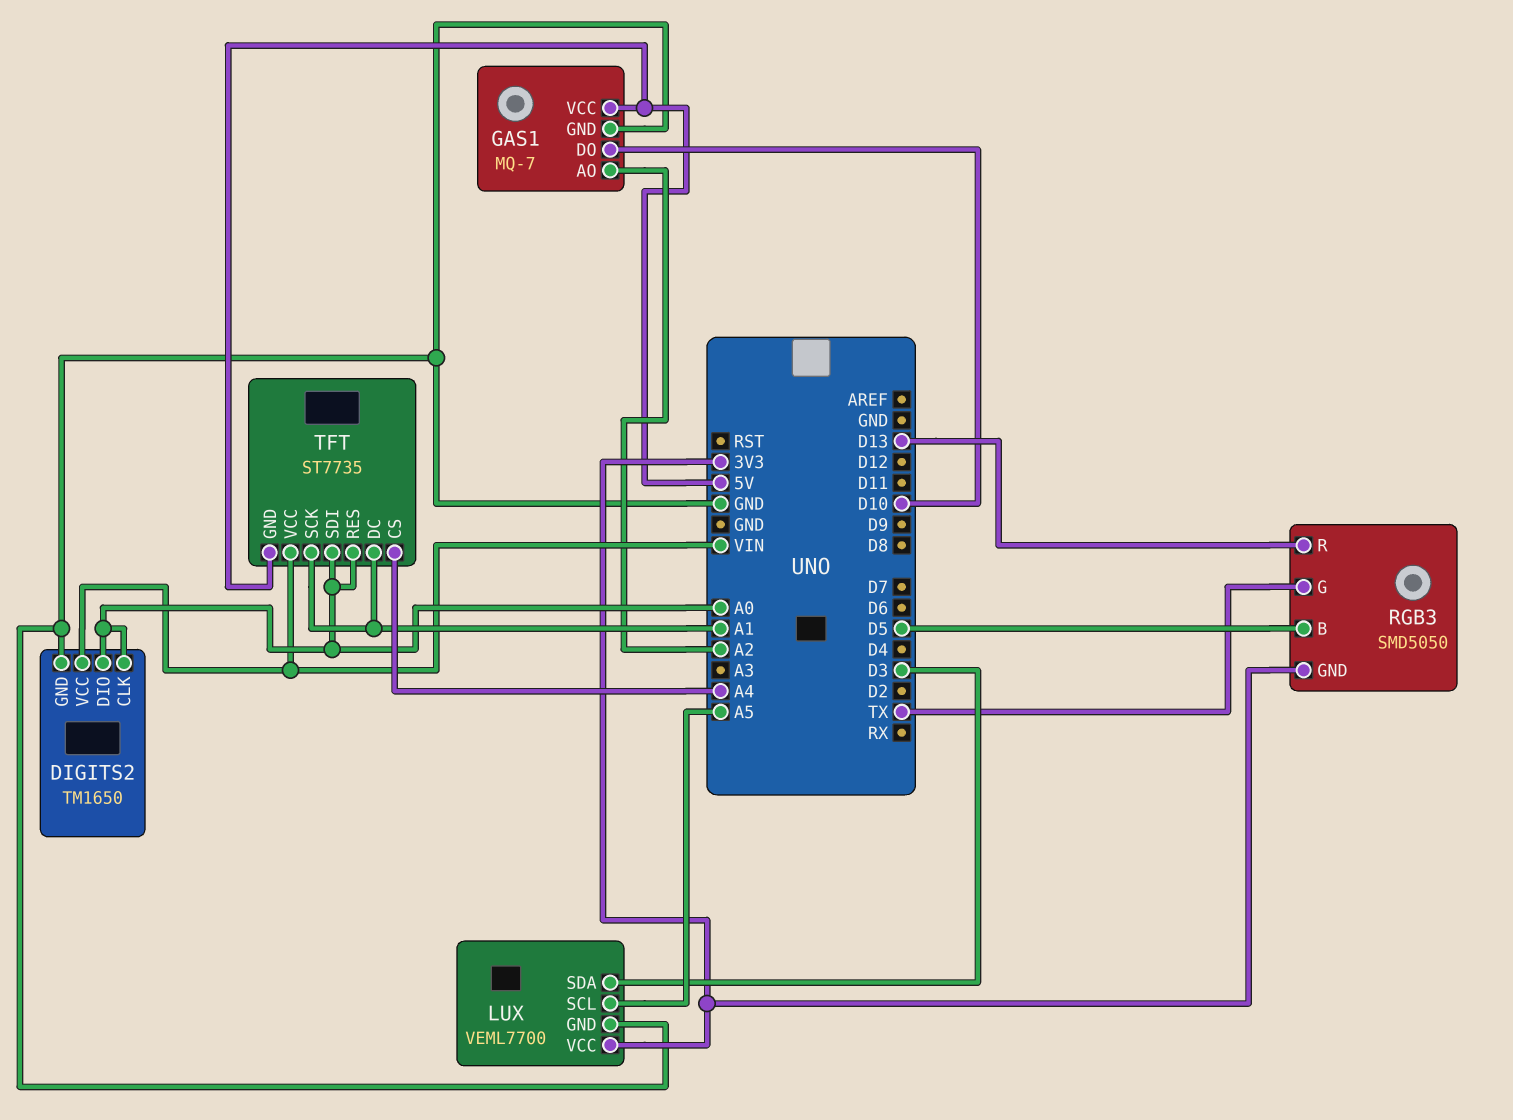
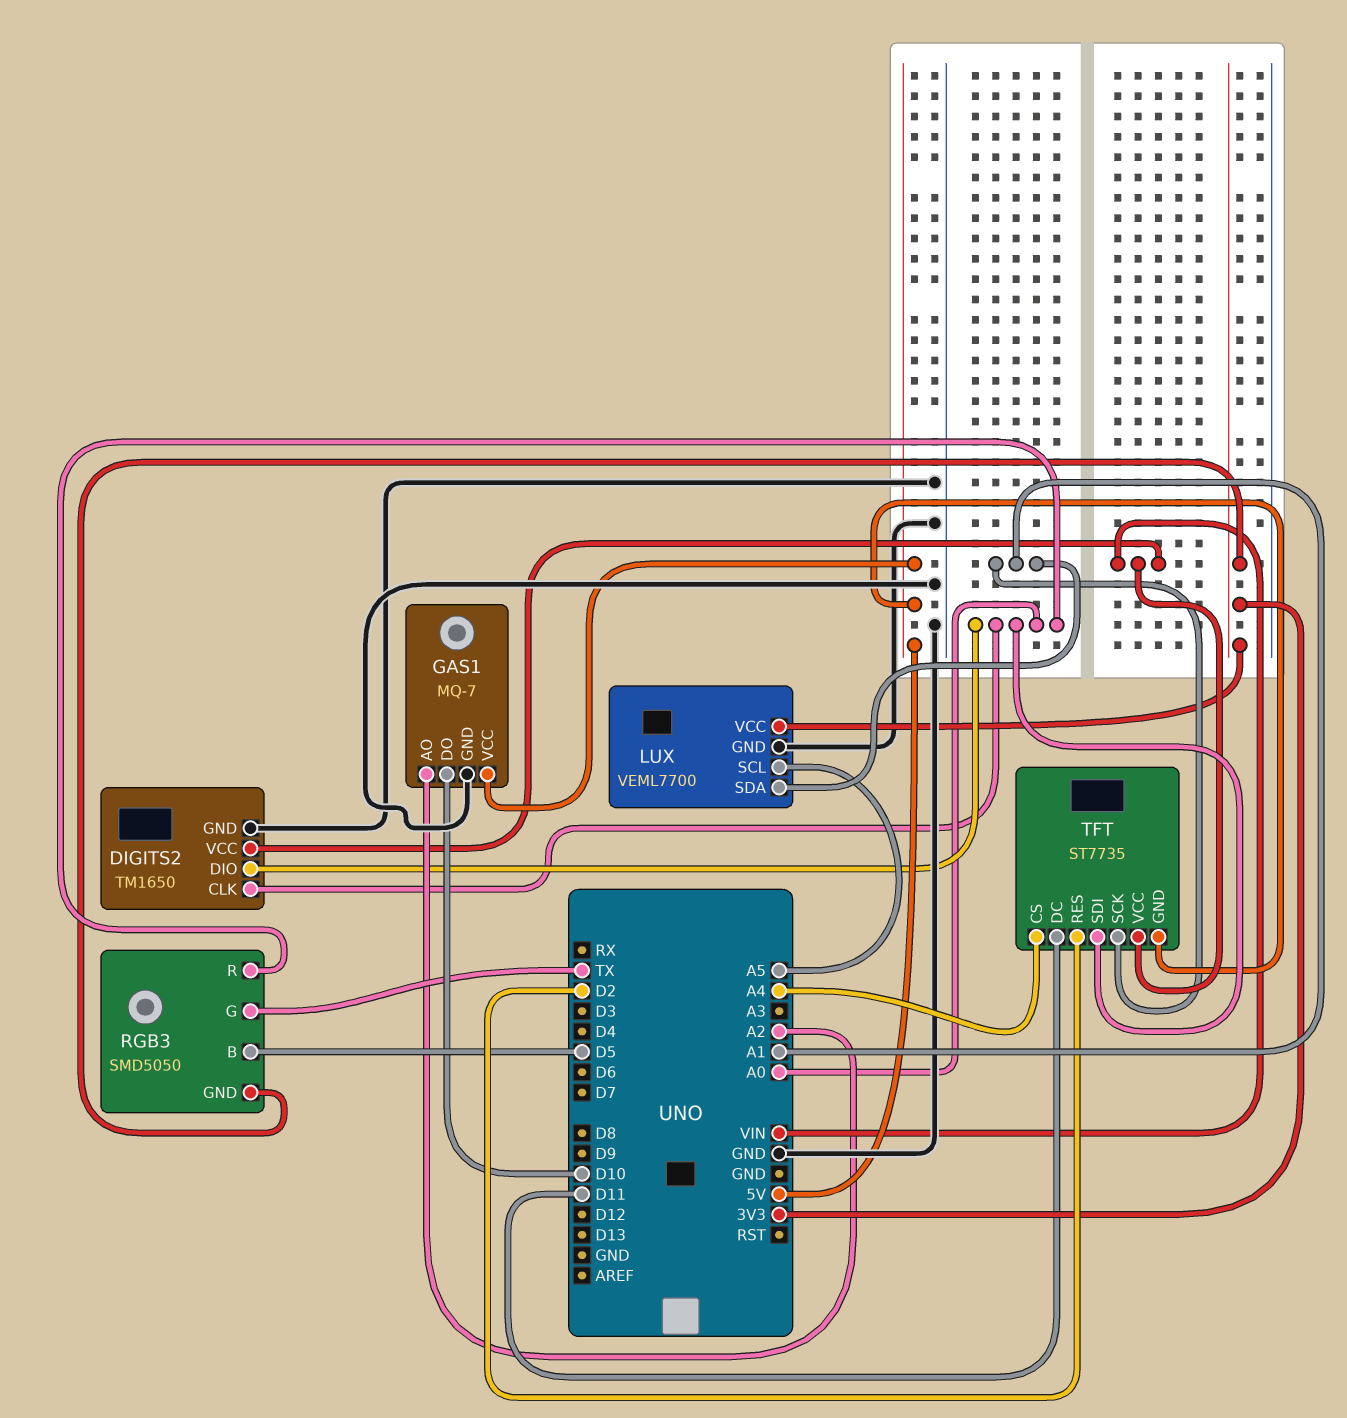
LUX pin SDA: D3 -> A1
RGB3 pin R: D13 -> A0
TFT pin DC: A1 -> D11
TFT pin RES: A0 -> D2

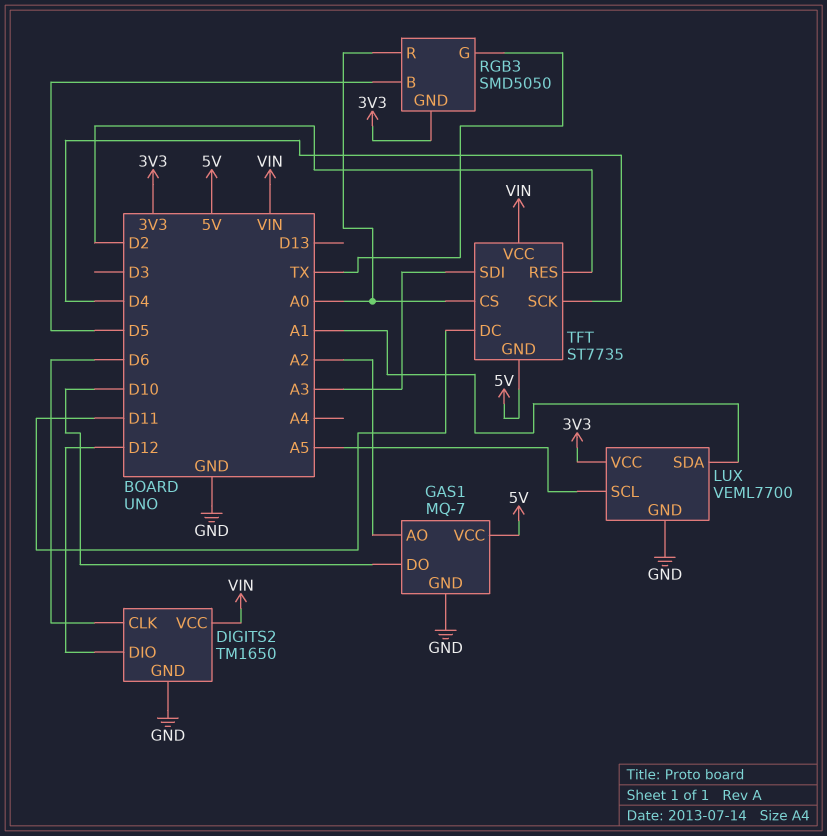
DIGITS2 pin CLK: A0 -> D6
DIGITS2 pin DIO: A0 -> D12
TFT pin CS: A4 -> A0
TFT pin SCK: A1 -> D4
TFT pin SDI: A0 -> A3

